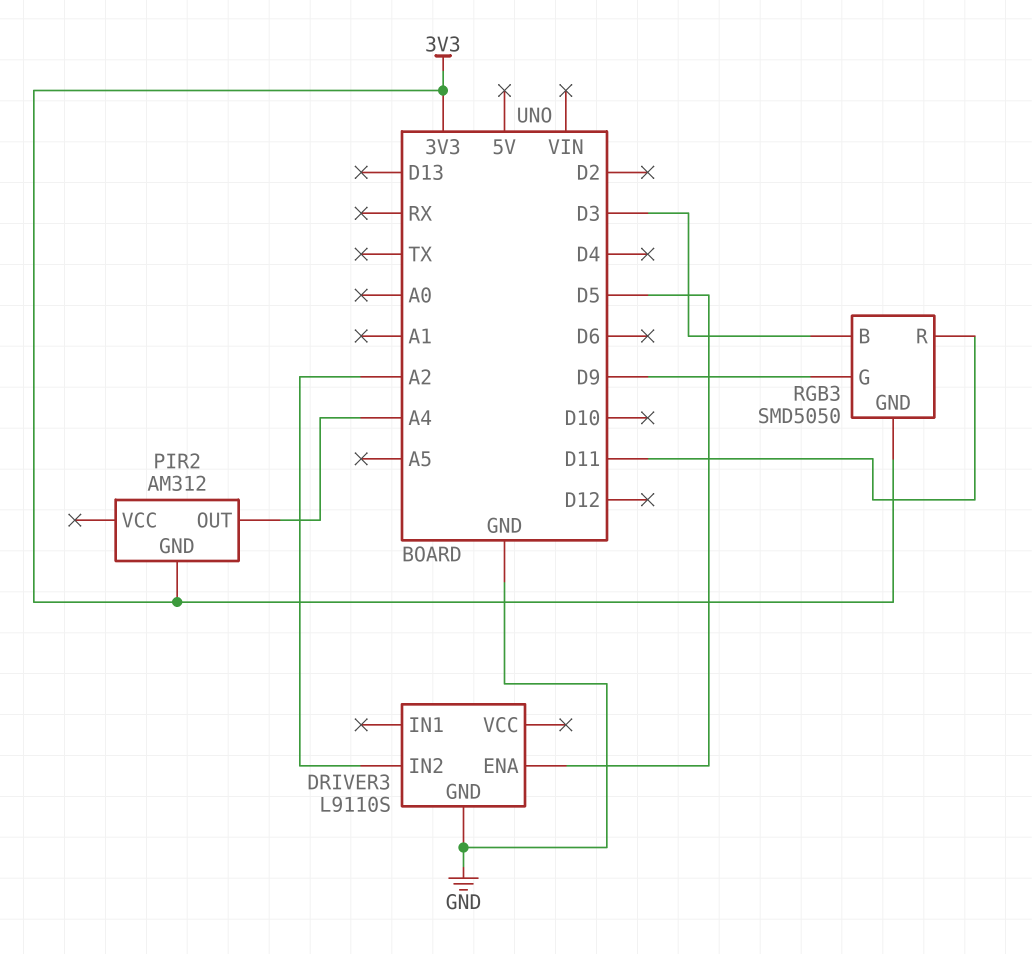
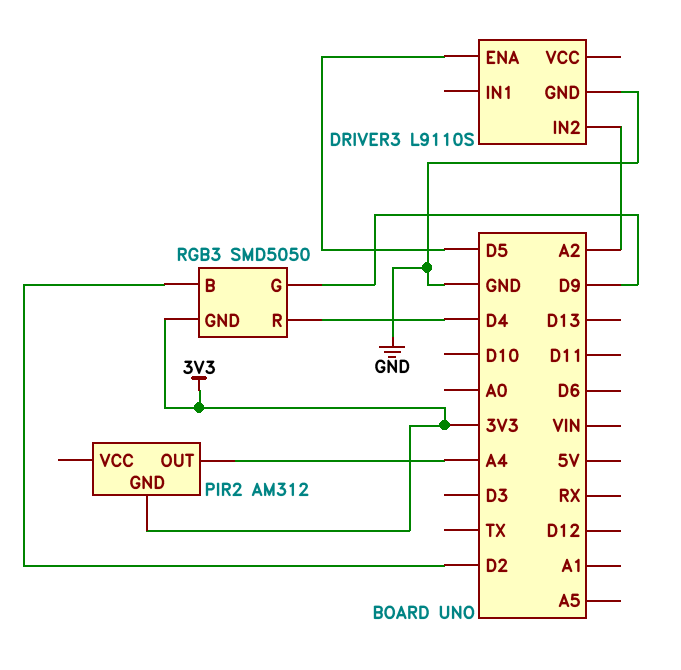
RGB3 pin B: D3 -> D2
RGB3 pin R: D11 -> D4

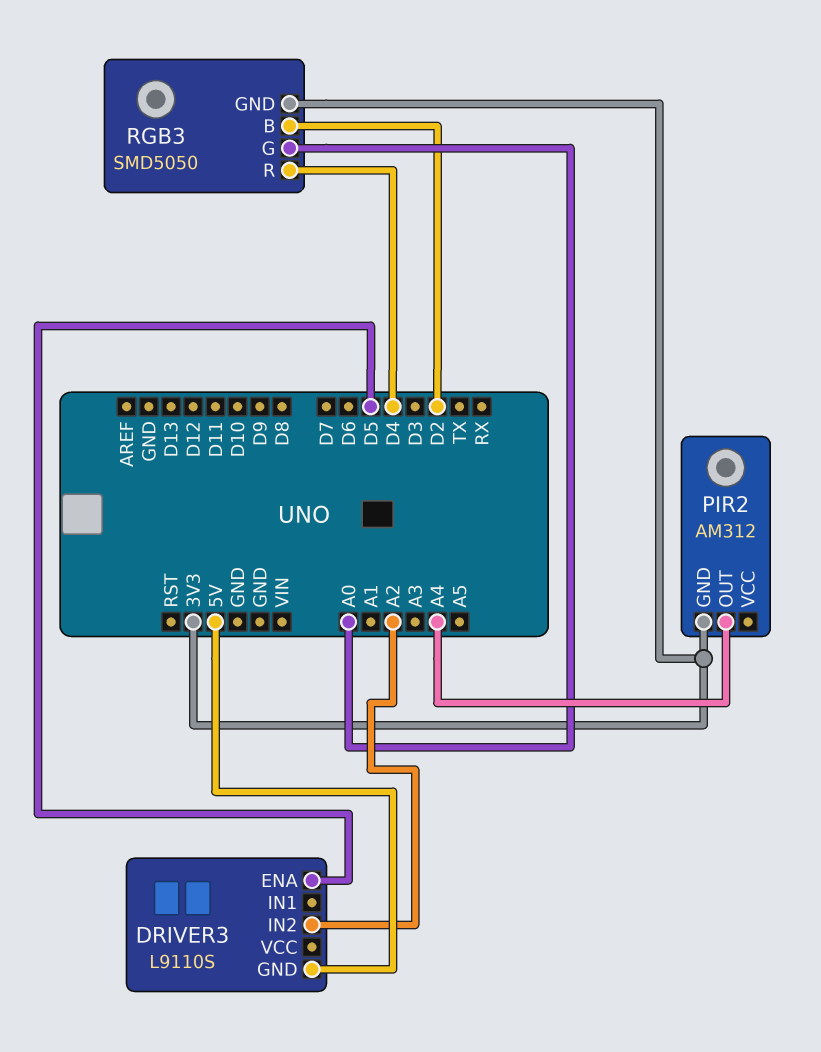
DRIVER3 pin GND: GND -> 5V
RGB3 pin G: D9 -> A0

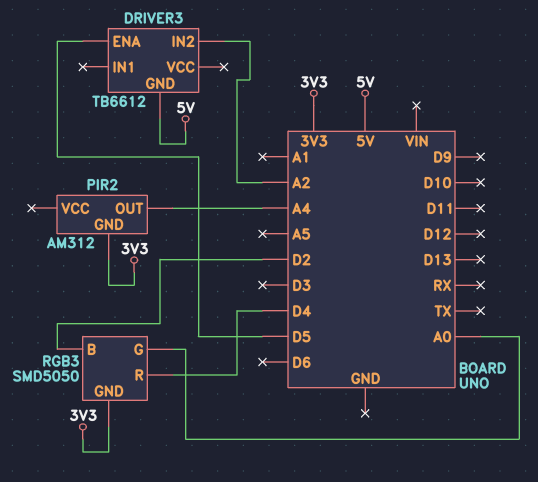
DRIVER3: L9110S -> TB6612

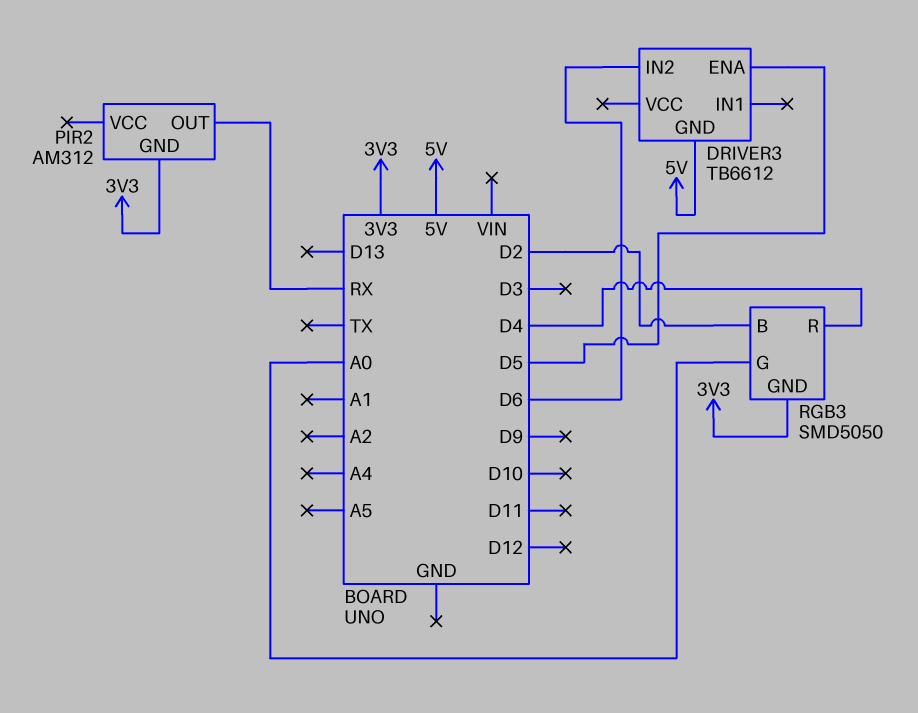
DRIVER3 pin IN2: A2 -> D6
PIR2 pin OUT: A4 -> RX

